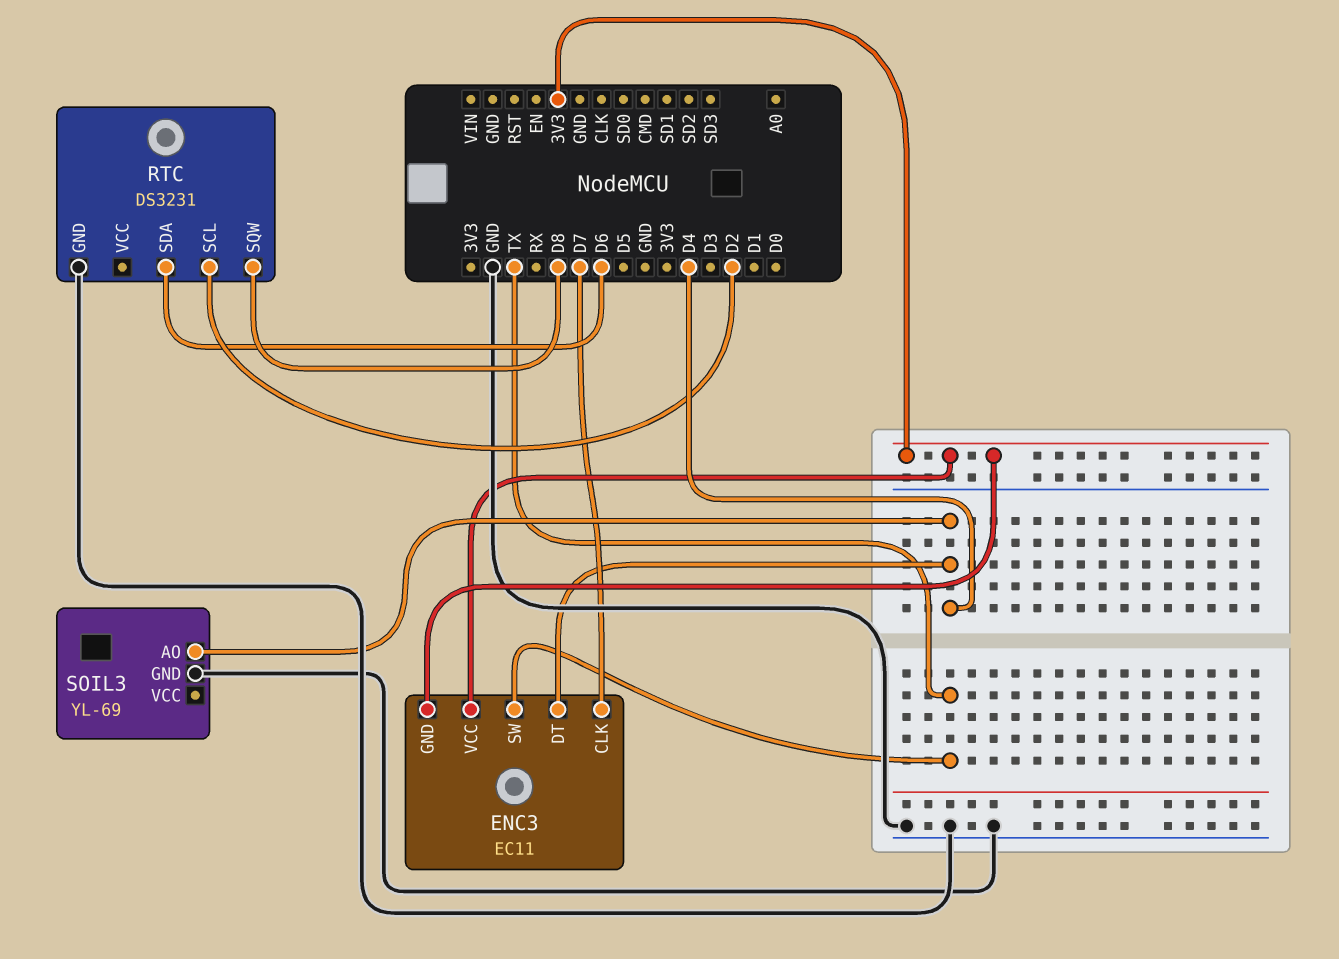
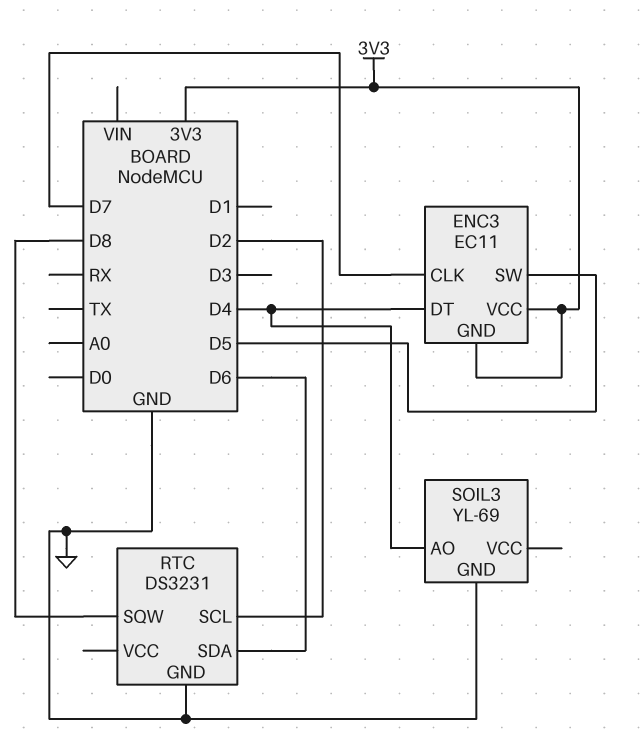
ENC3 pin SW: TX -> D5

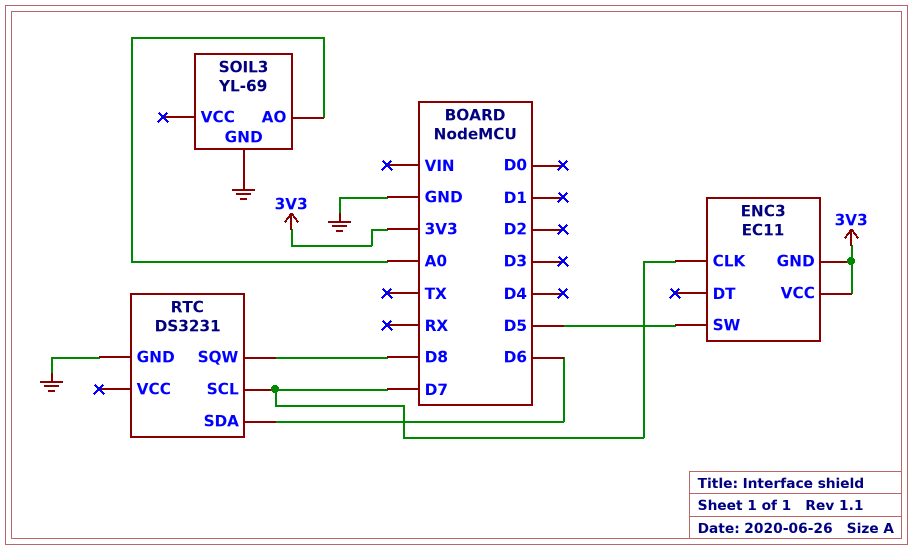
ENC3 pin DT: D4 -> none
RTC pin SCL: D2 -> D7
SOIL3 pin AO: D4 -> A0

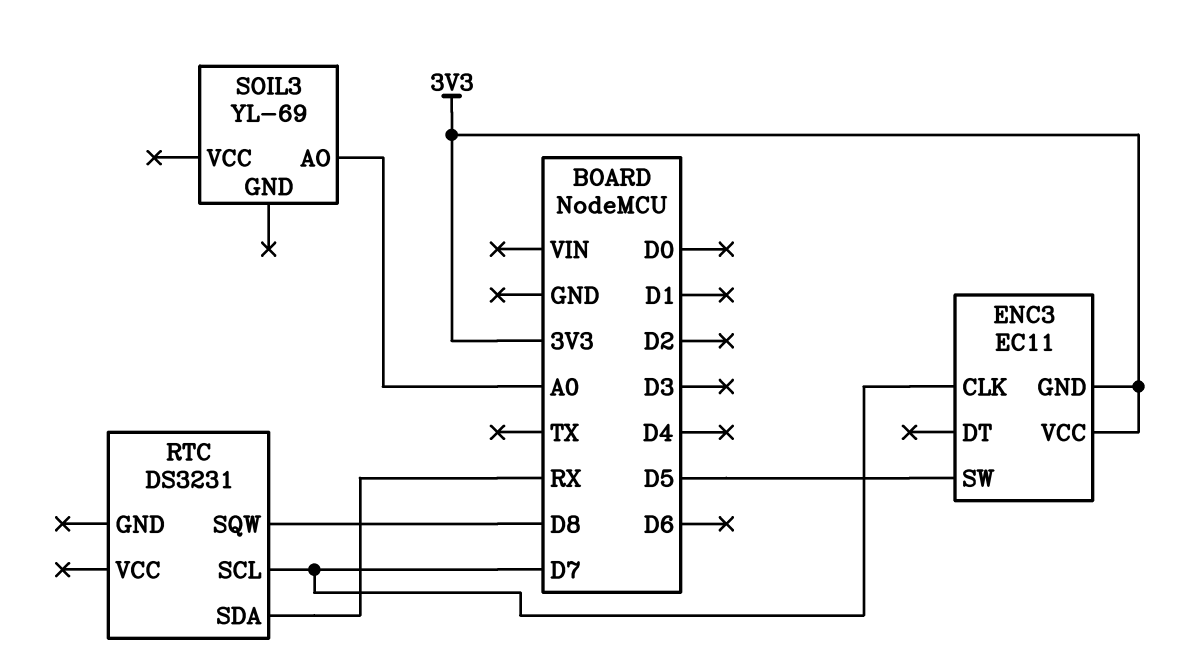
RTC pin GND: GND -> none
RTC pin SDA: D6 -> RX
SOIL3 pin GND: GND -> none

